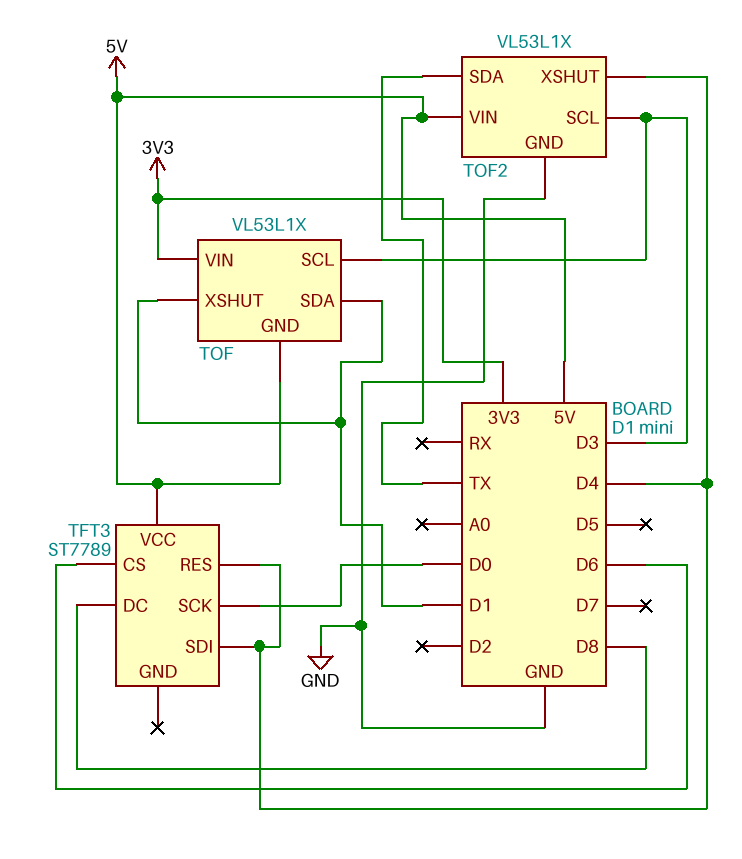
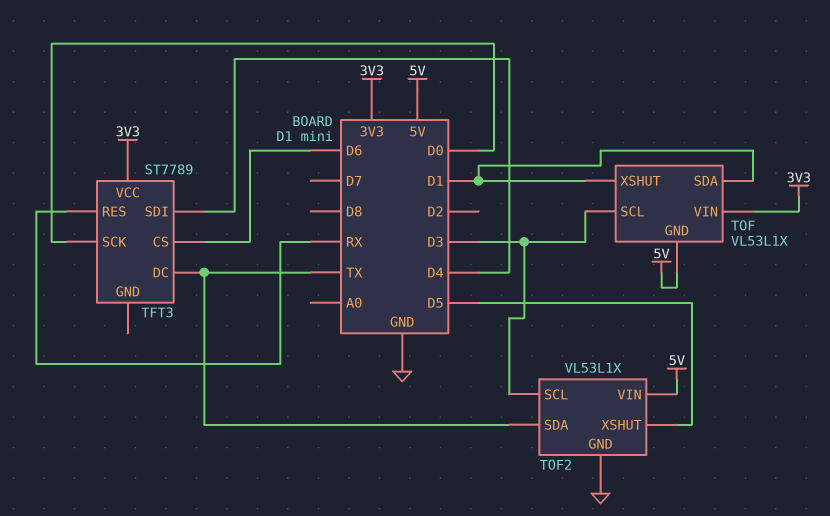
TFT3 pin DC: D8 -> TX
TFT3 pin RES: D4 -> RX
TFT3 pin VCC: 5V -> 3V3
TOF2 pin XSHUT: D4 -> D5

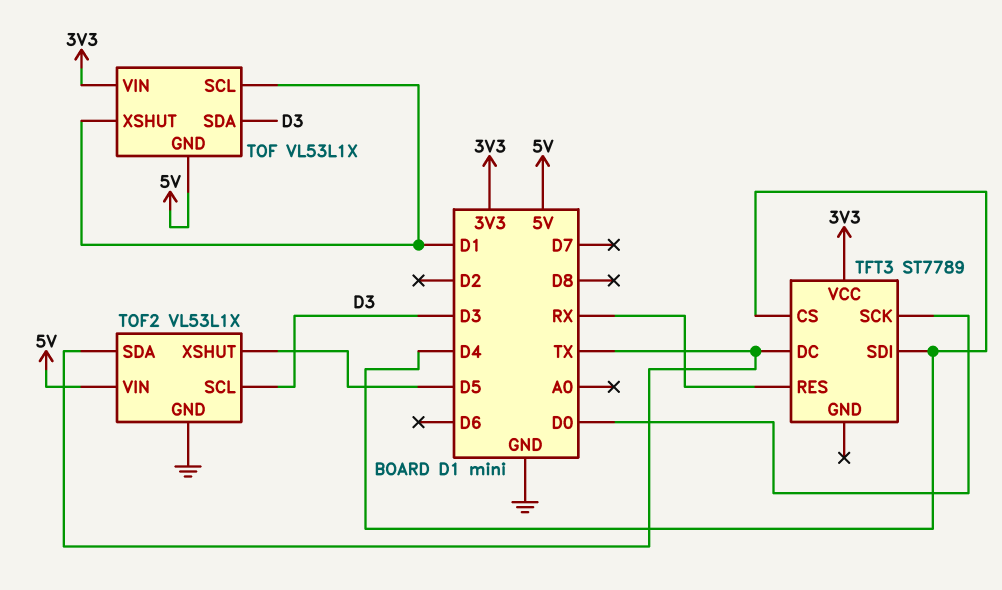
TFT3 pin CS: D6 -> D4
TOF pin SCL: D3 -> D1
TOF pin SDA: D1 -> D3

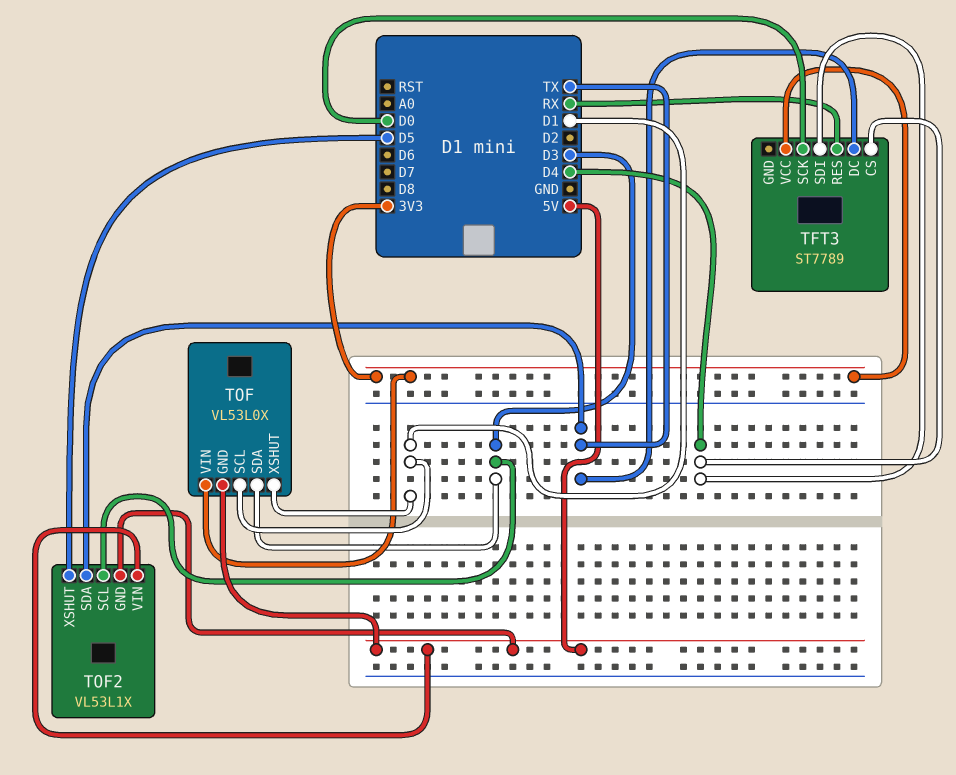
TOF: VL53L1X -> VL53L0X
TOF2 pin GND: GND -> 5V

